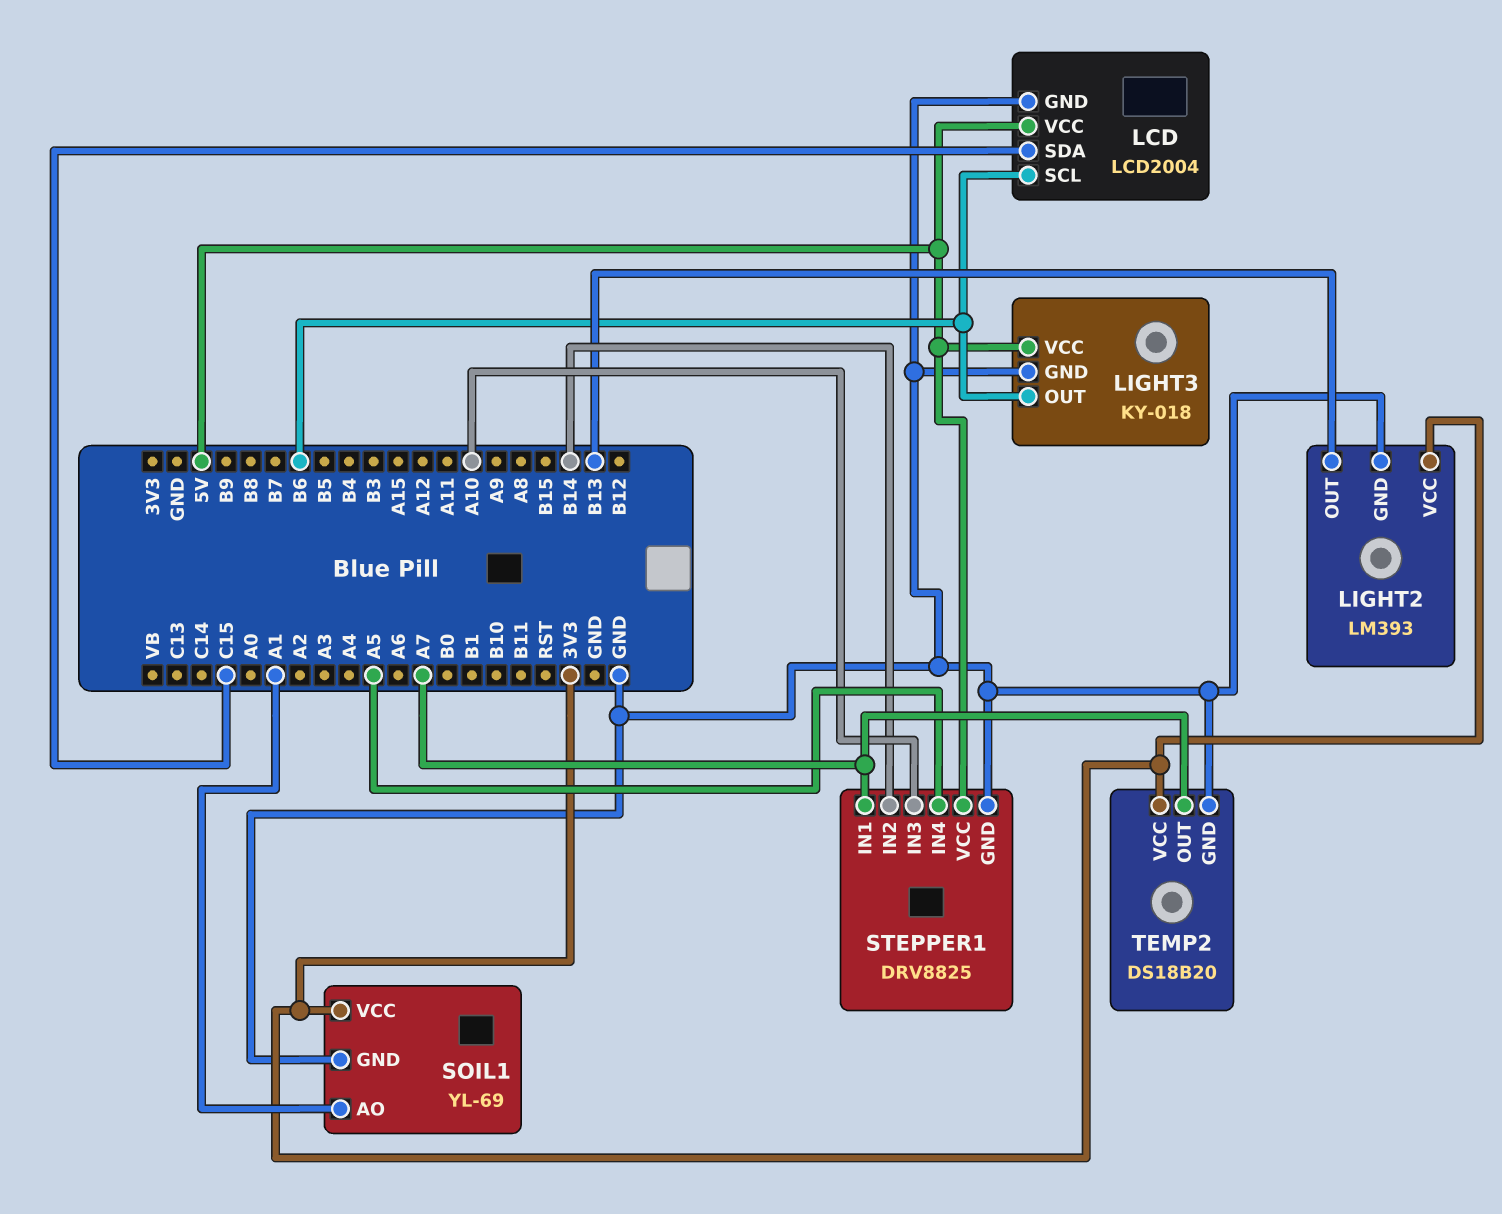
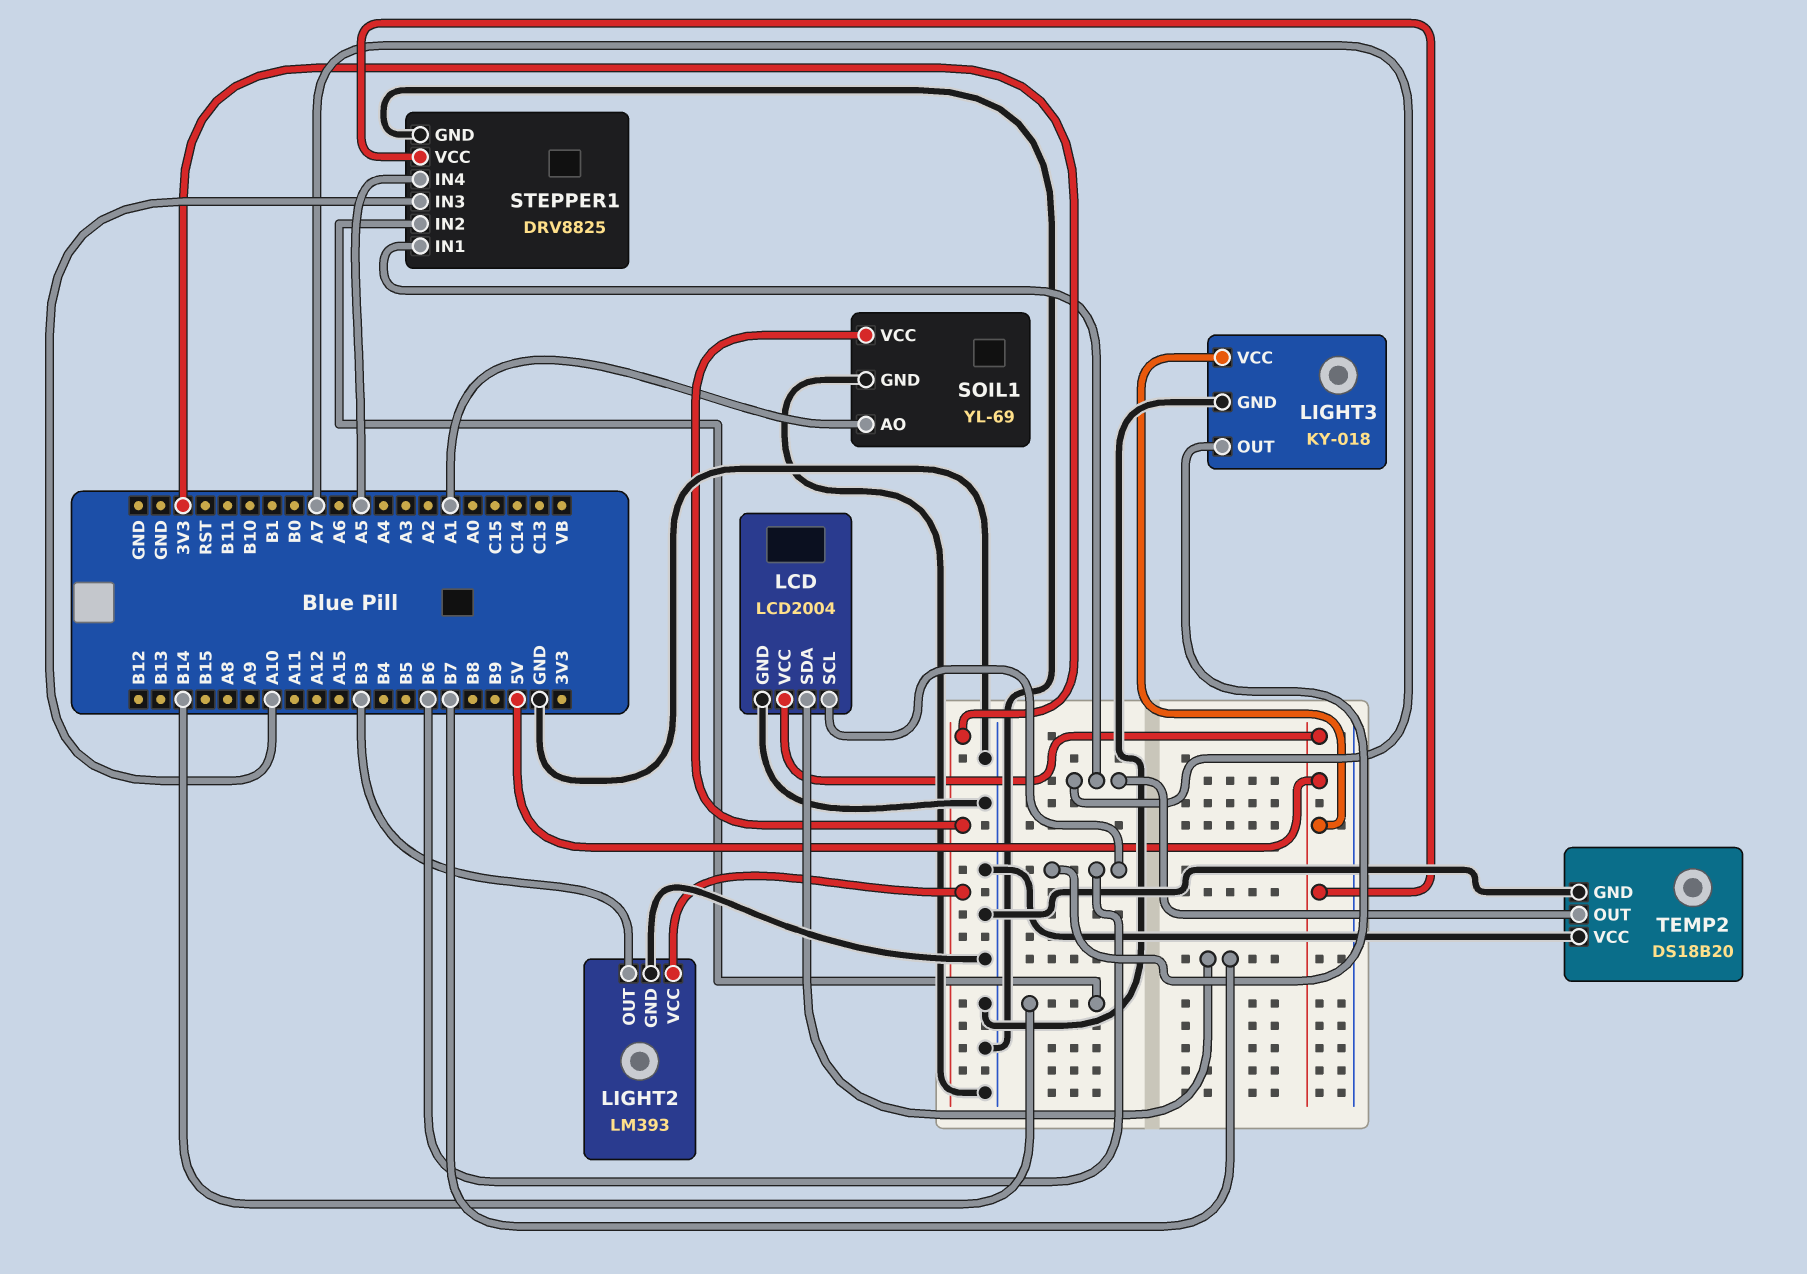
LCD pin SDA: C15 -> B7
LIGHT2 pin OUT: B13 -> B3
TEMP2 pin VCC: 3V3 -> GND

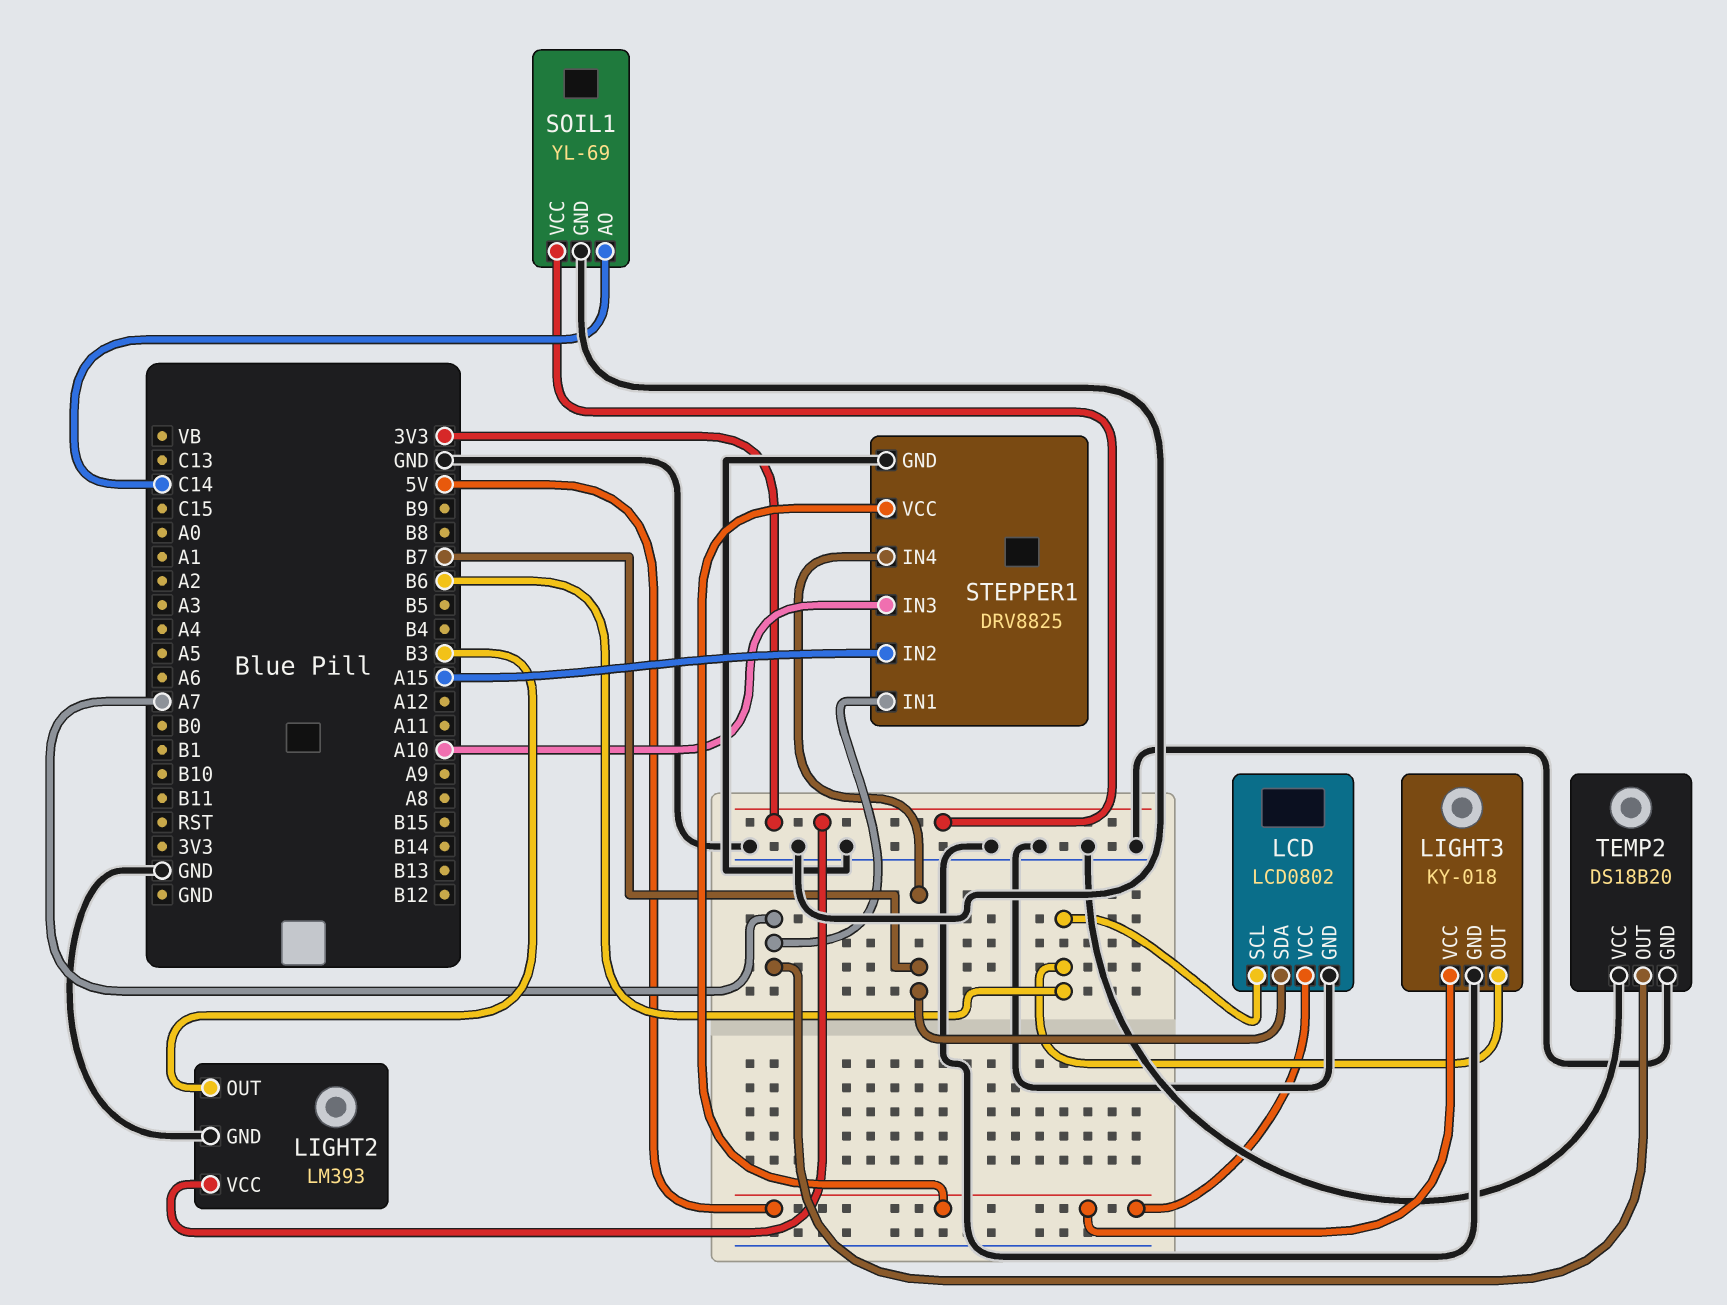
LCD: LCD2004 -> LCD0802
SOIL1 pin AO: A1 -> C14
STEPPER1 pin IN2: B14 -> A15
STEPPER1 pin IN4: A5 -> B7

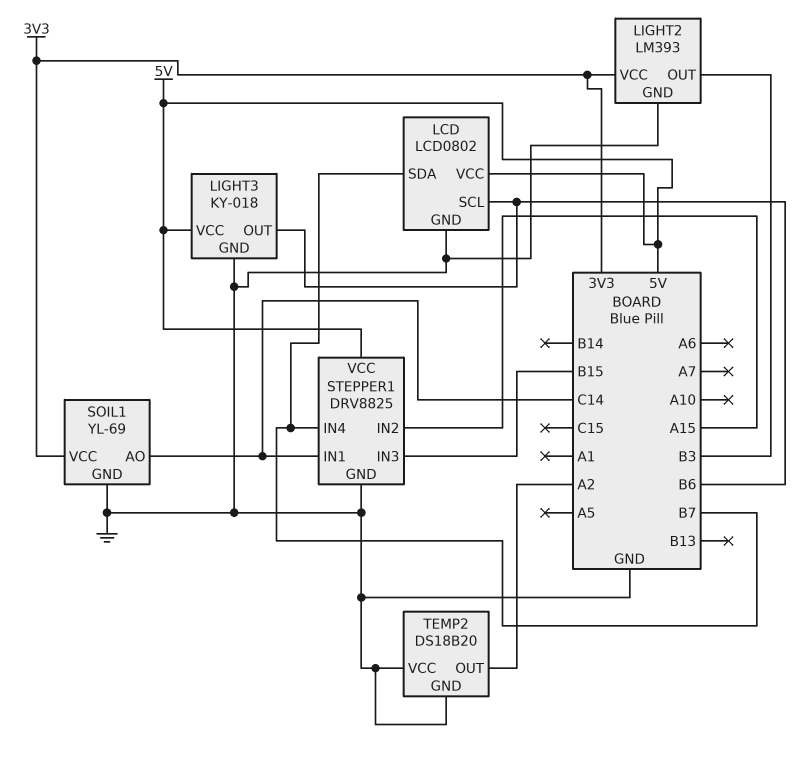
STEPPER1 pin IN1: A7 -> C14
STEPPER1 pin IN3: A10 -> B15
TEMP2 pin OUT: A7 -> A2

